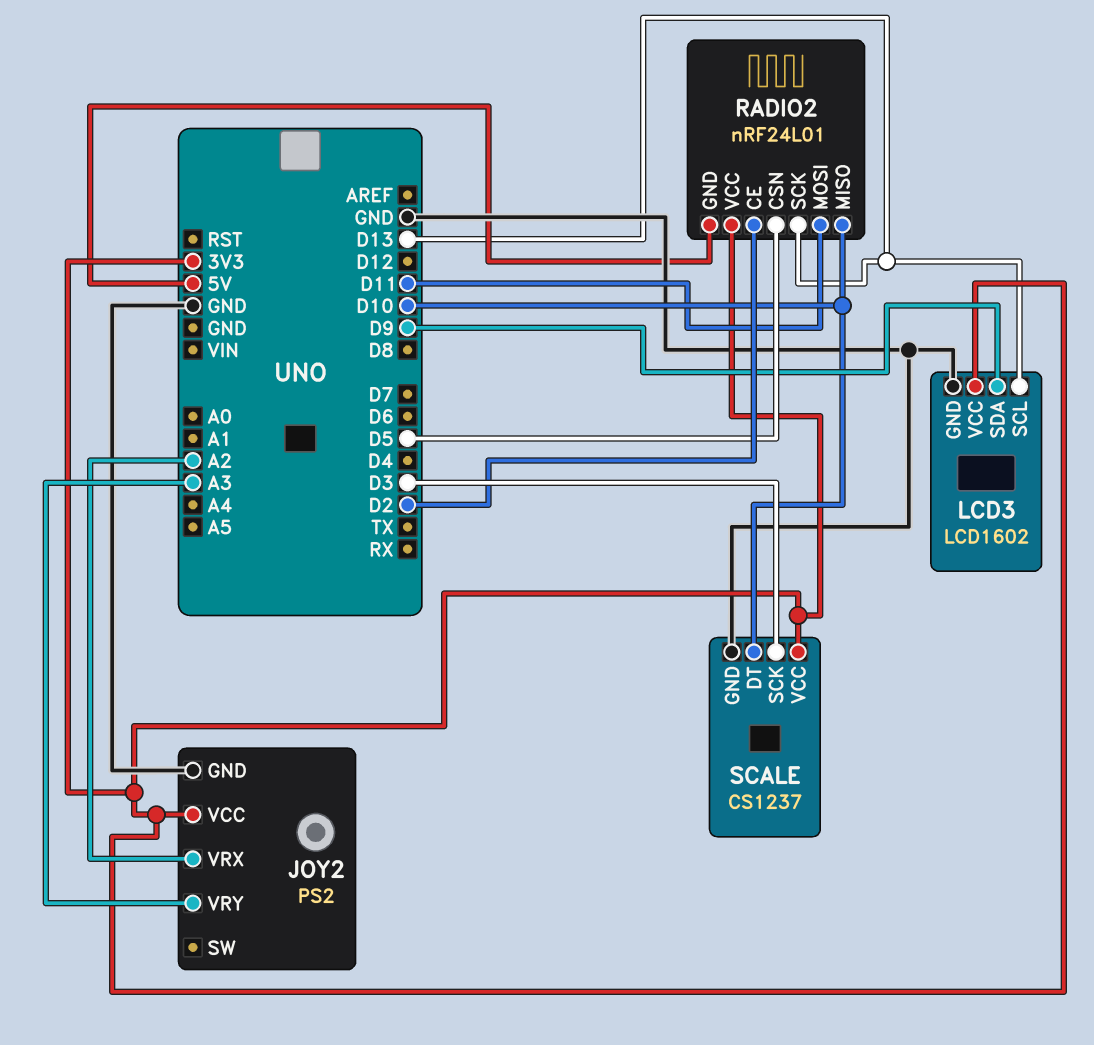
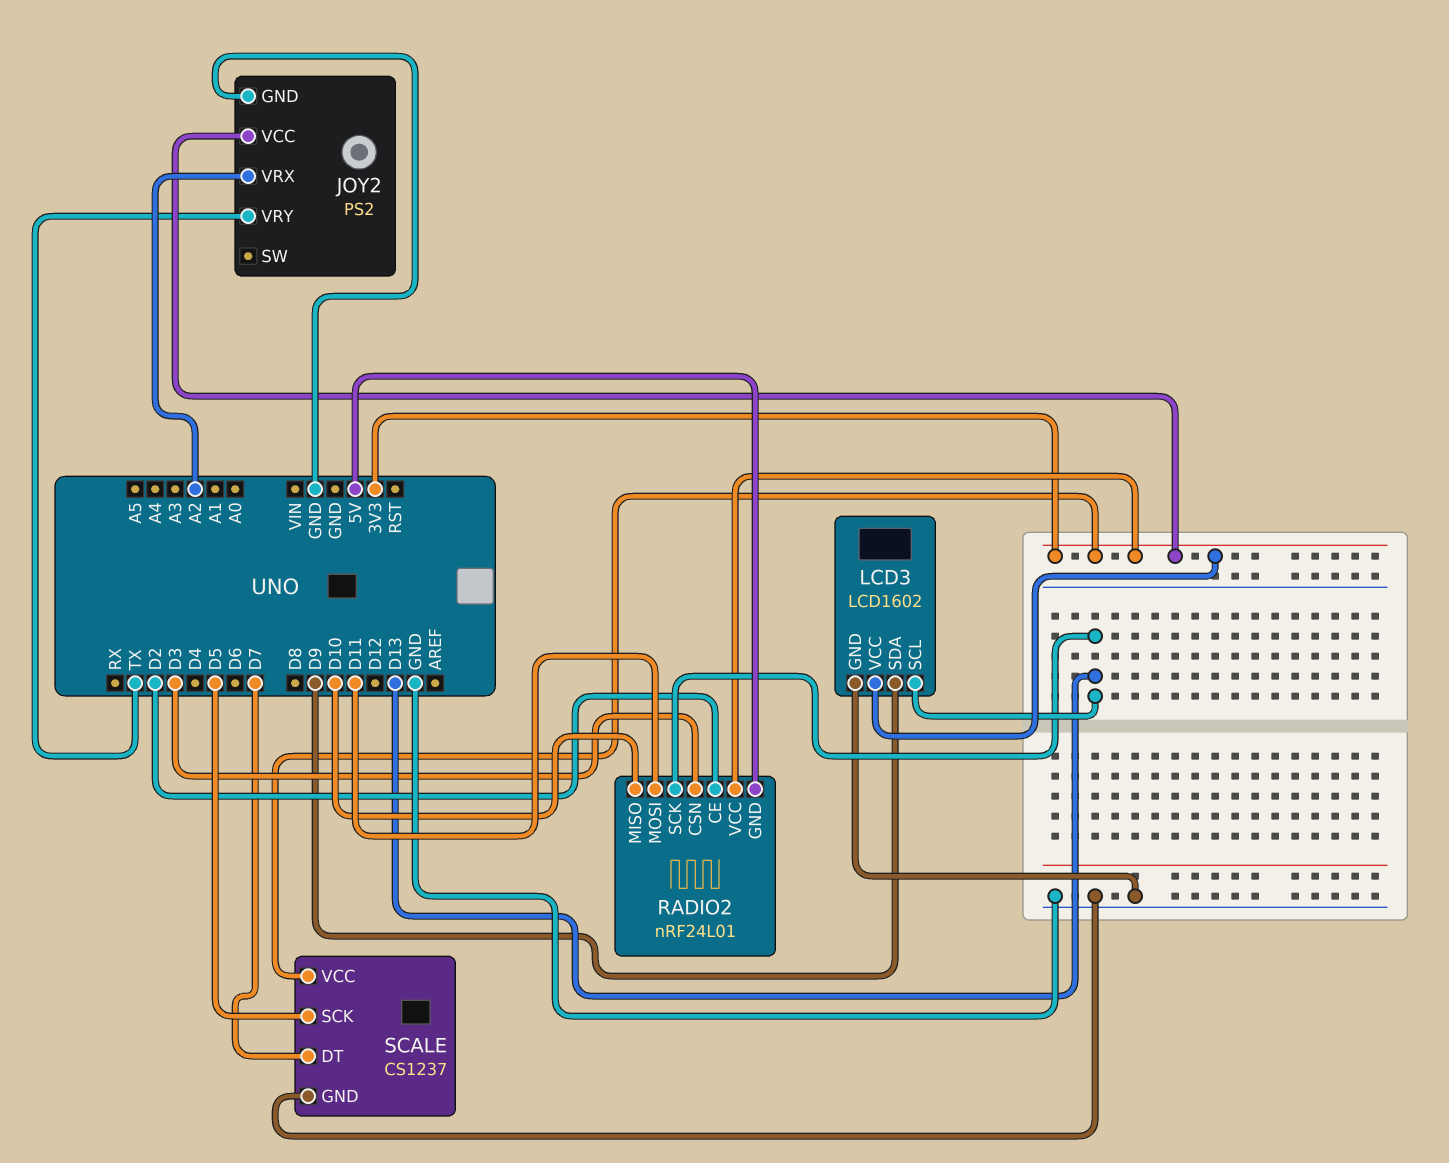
JOY2 pin VRY: A3 -> TX
RADIO2 pin CSN: D5 -> D3
SCALE pin DT: D10 -> D7
SCALE pin SCK: D3 -> D5

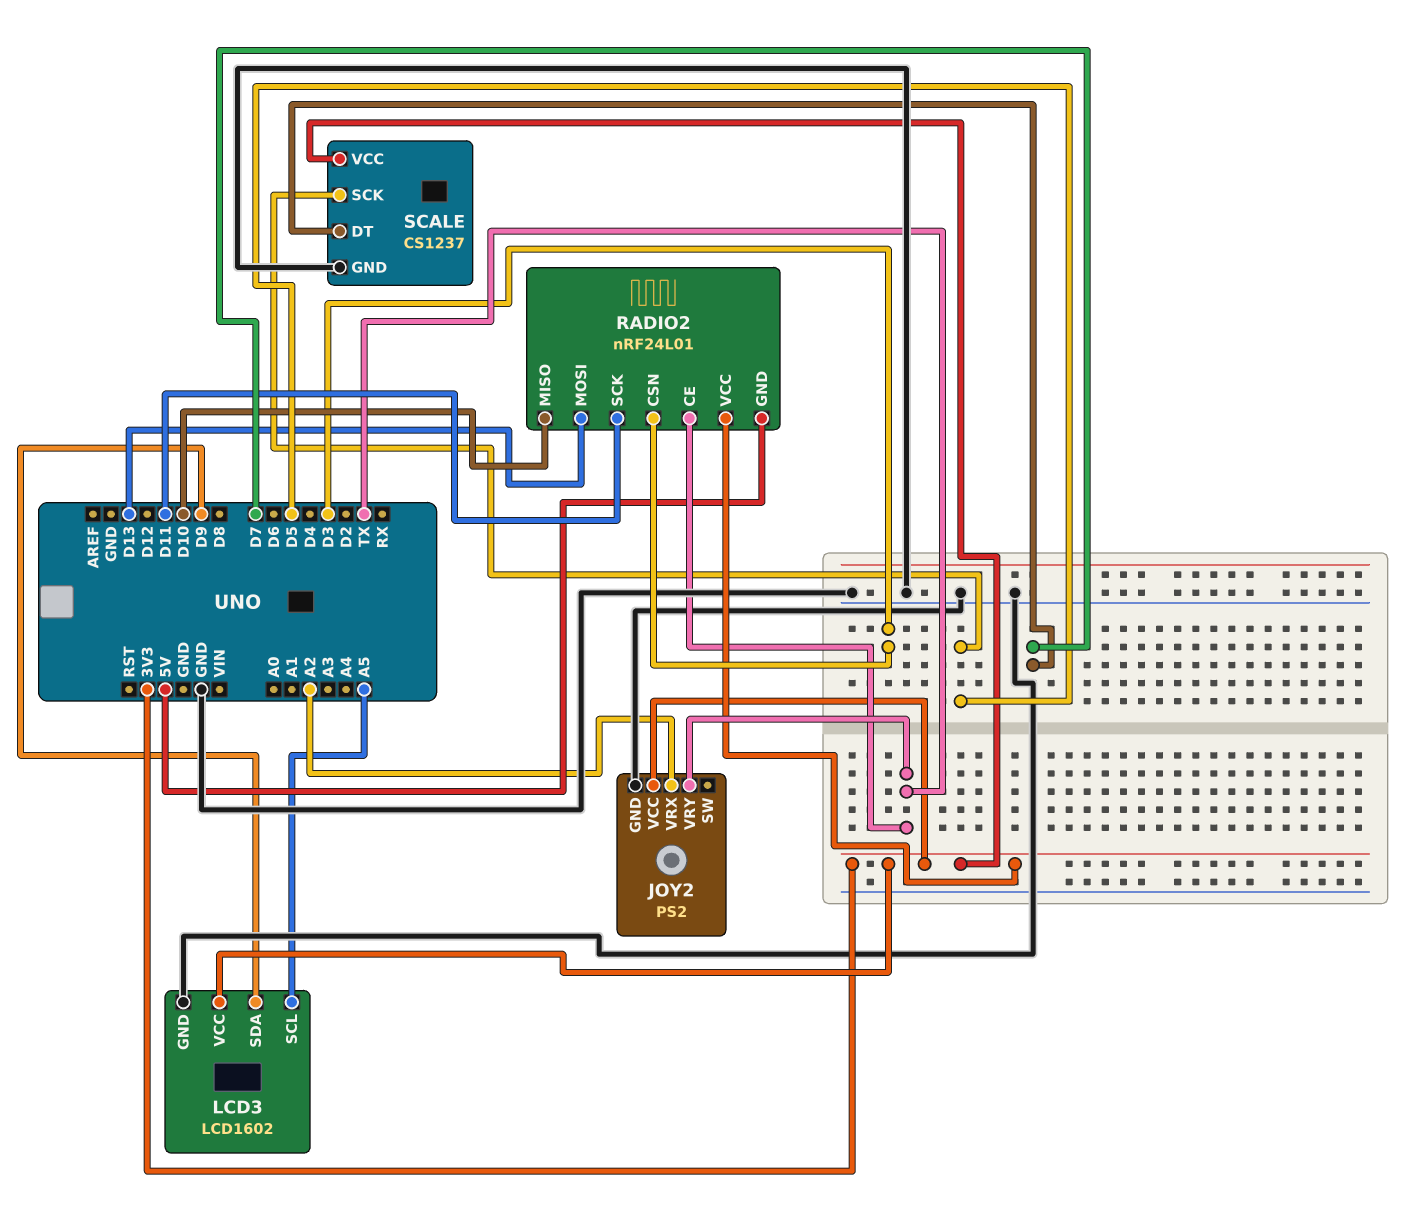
LCD3 pin SCL: D13 -> A5
RADIO2 pin CE: D2 -> TX
RADIO2 pin MOSI: D11 -> D13
RADIO2 pin SCK: D13 -> D11

